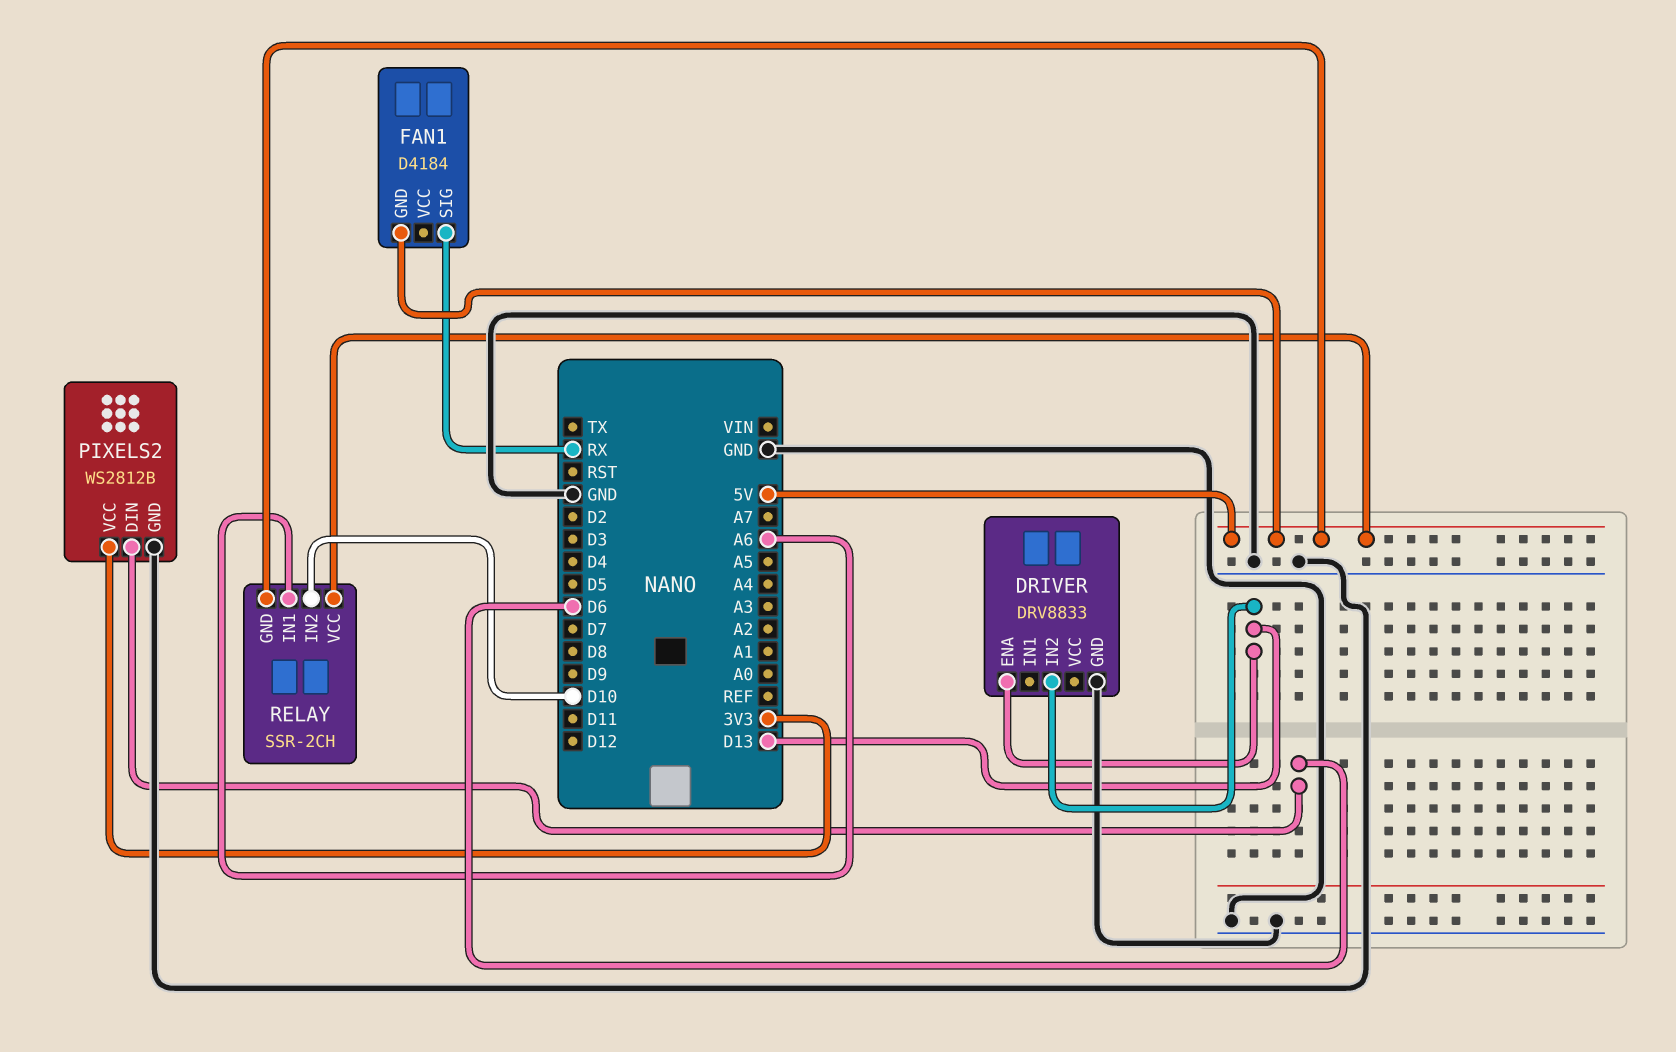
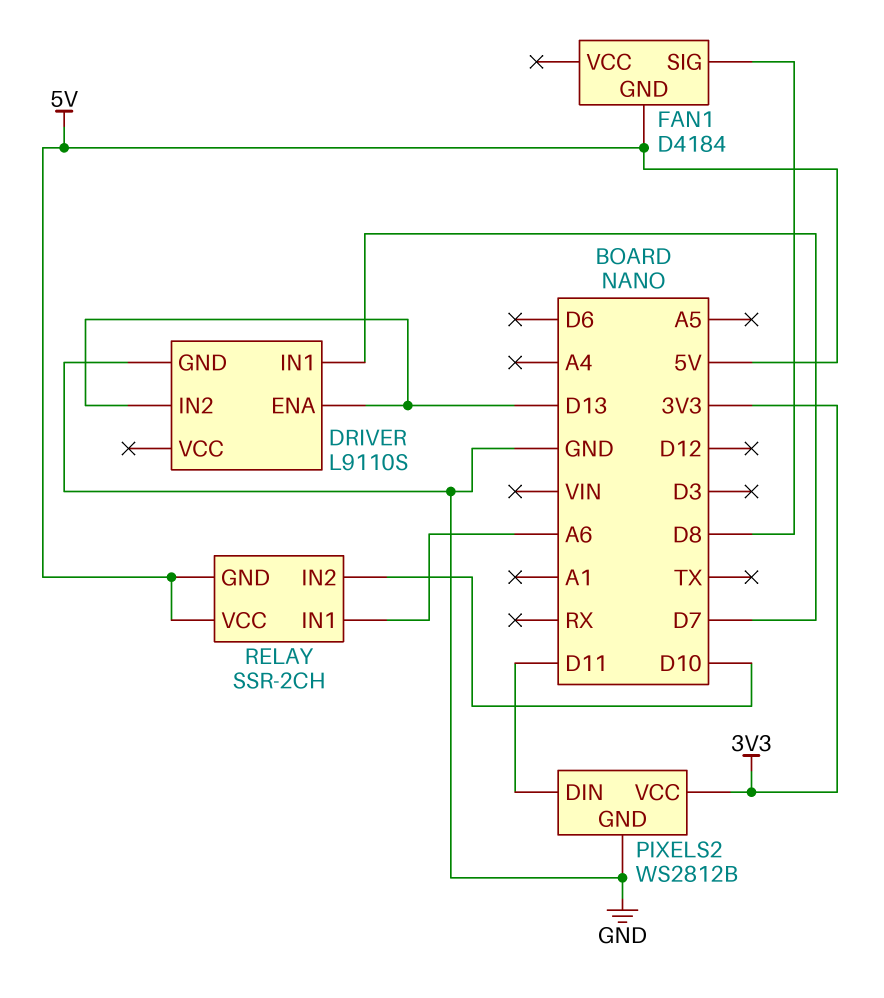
DRIVER: DRV8833 -> L9110S
DRIVER pin IN1: none -> D7
FAN1 pin SIG: RX -> D8
PIXELS2 pin DIN: D6 -> D11

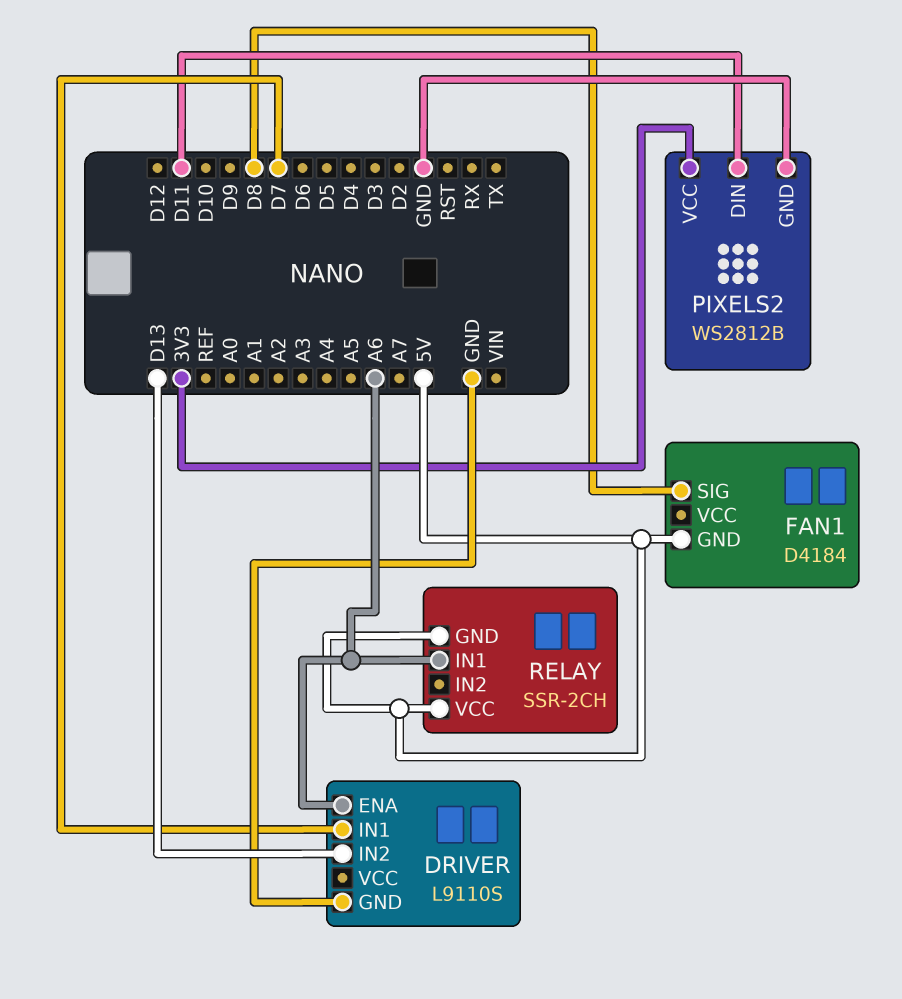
DRIVER pin ENA: D13 -> A6
RELAY pin IN2: D10 -> none

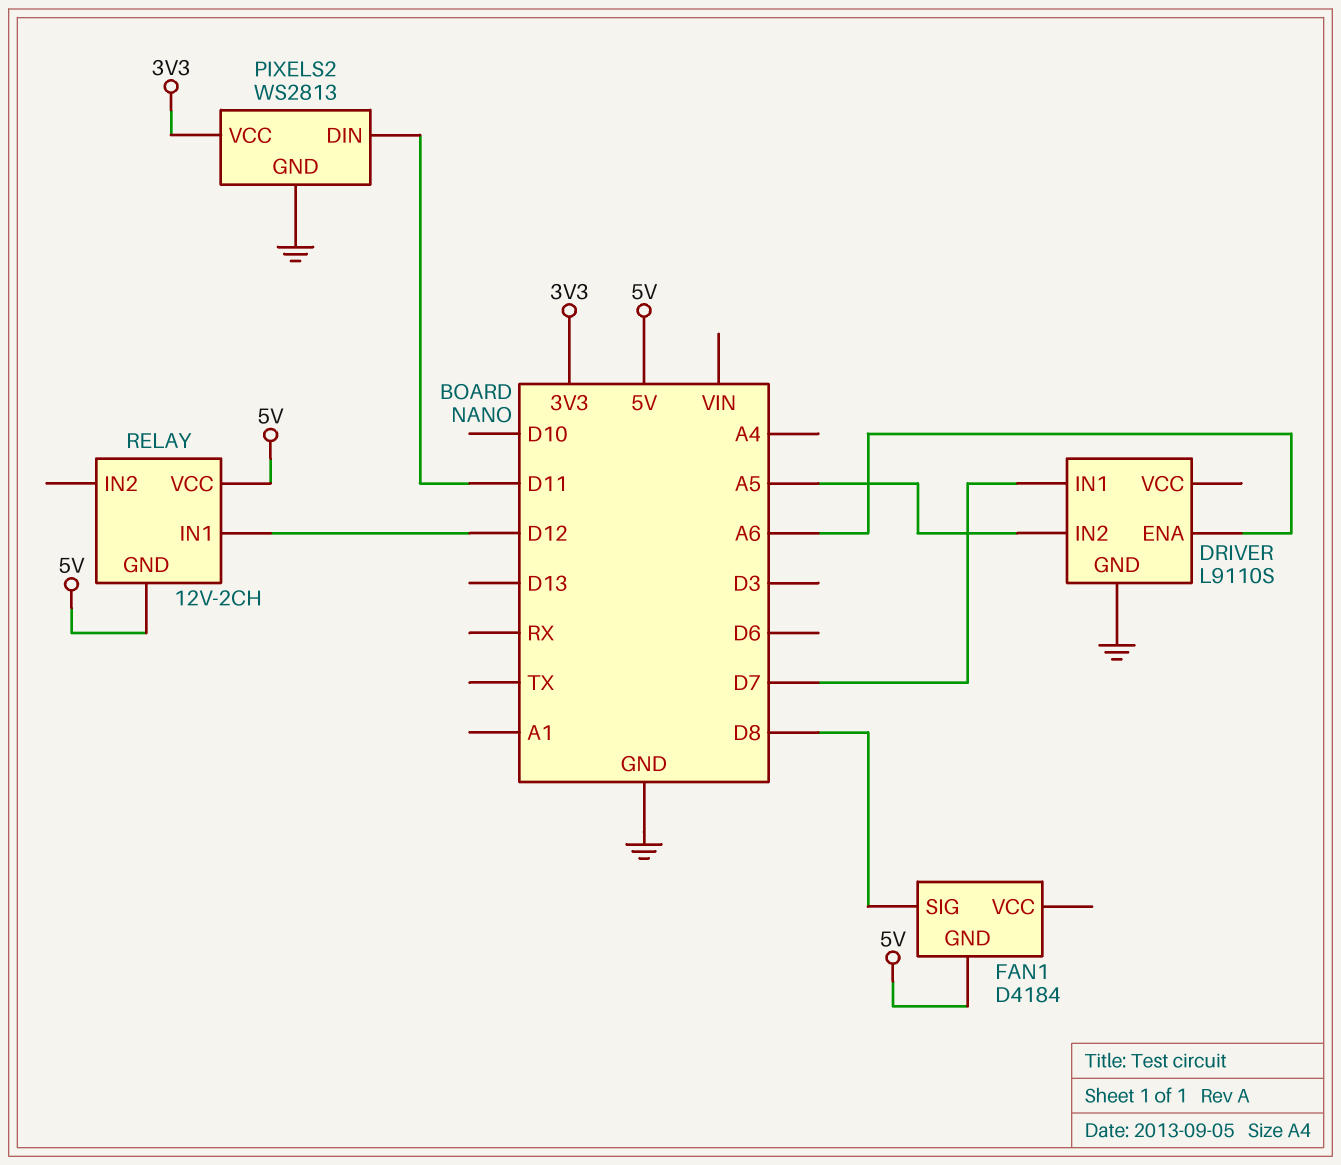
DRIVER pin IN2: D13 -> A5
PIXELS2: WS2812B -> WS2813
RELAY: SSR-2CH -> 12V-2CH
RELAY pin IN1: A6 -> D12

